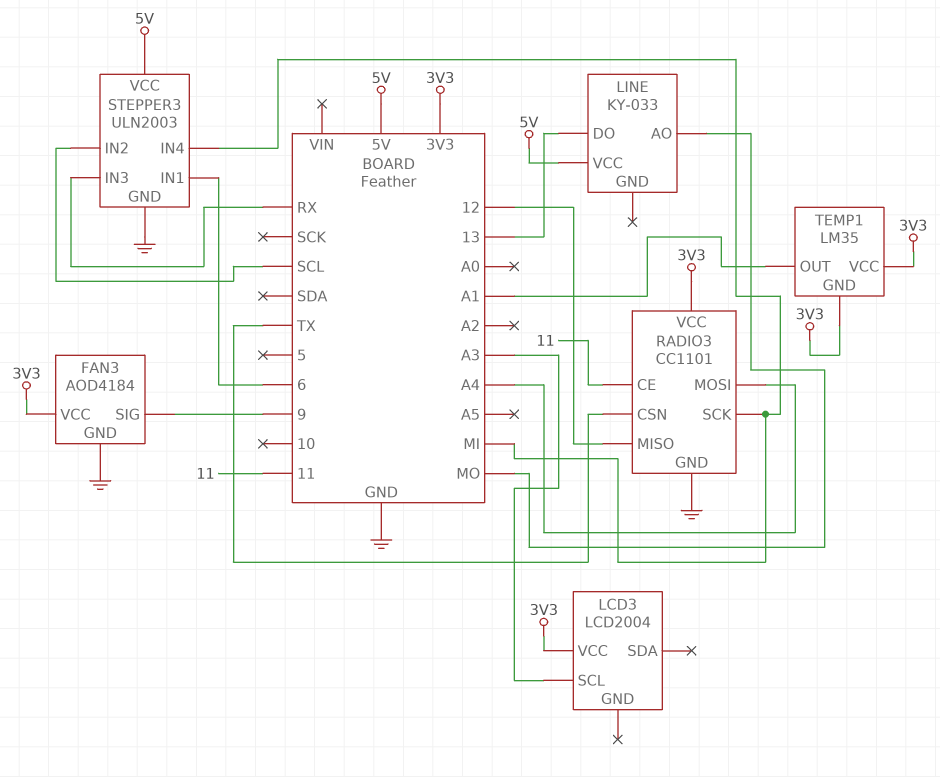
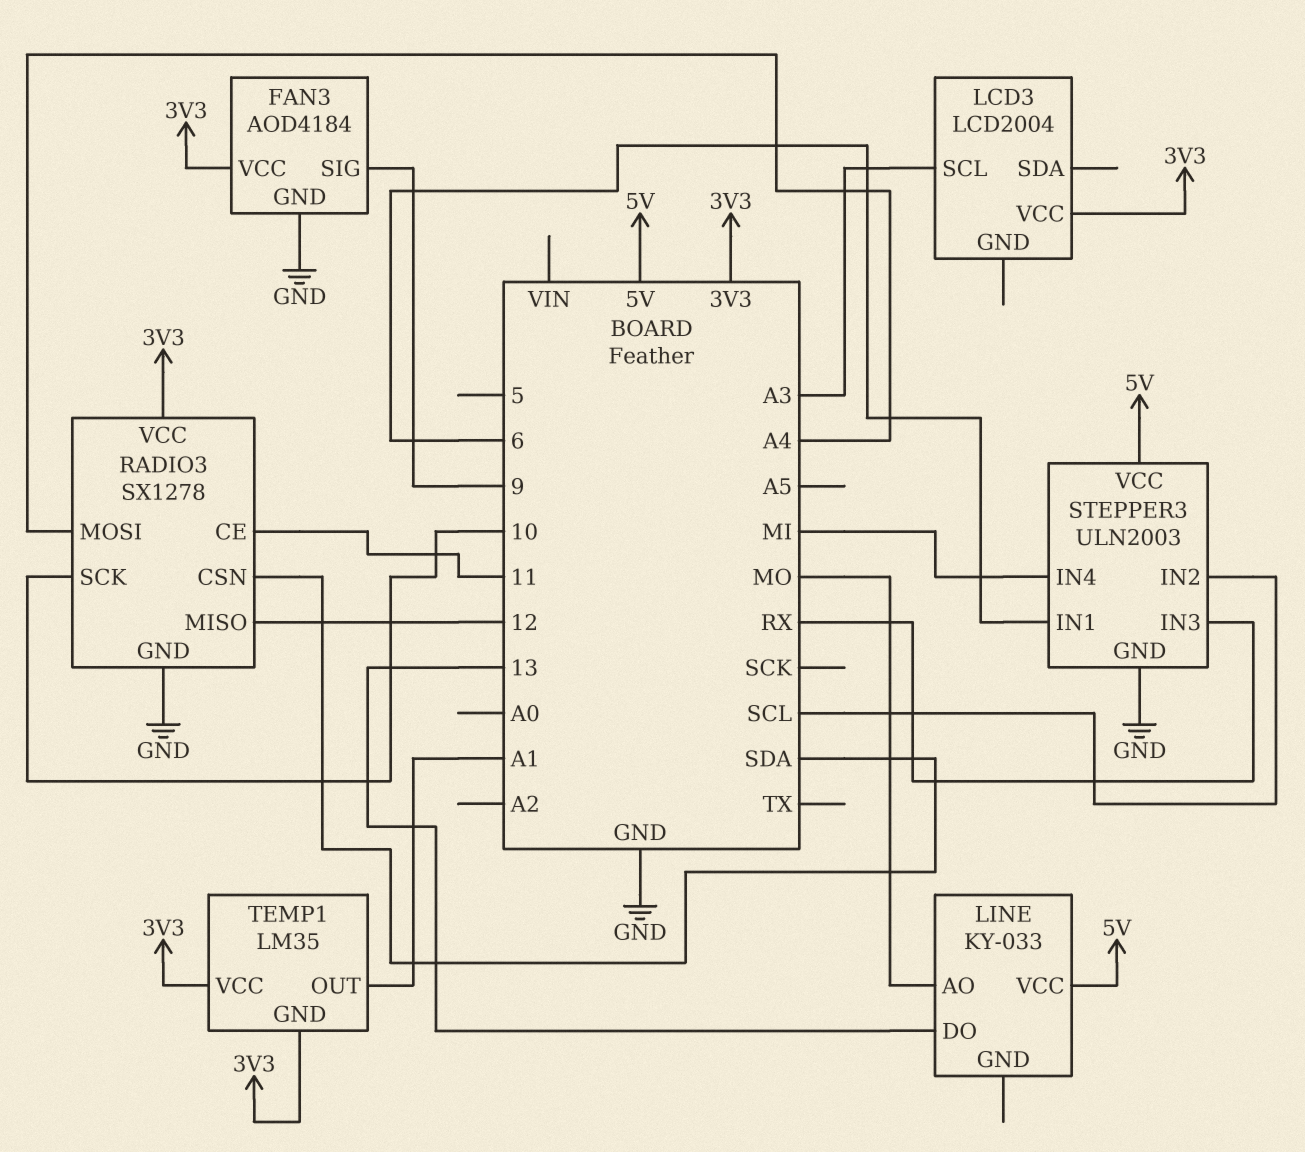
RADIO3: CC1101 -> SX1278
RADIO3 pin CSN: TX -> SDA
RADIO3 pin SCK: MI -> 10

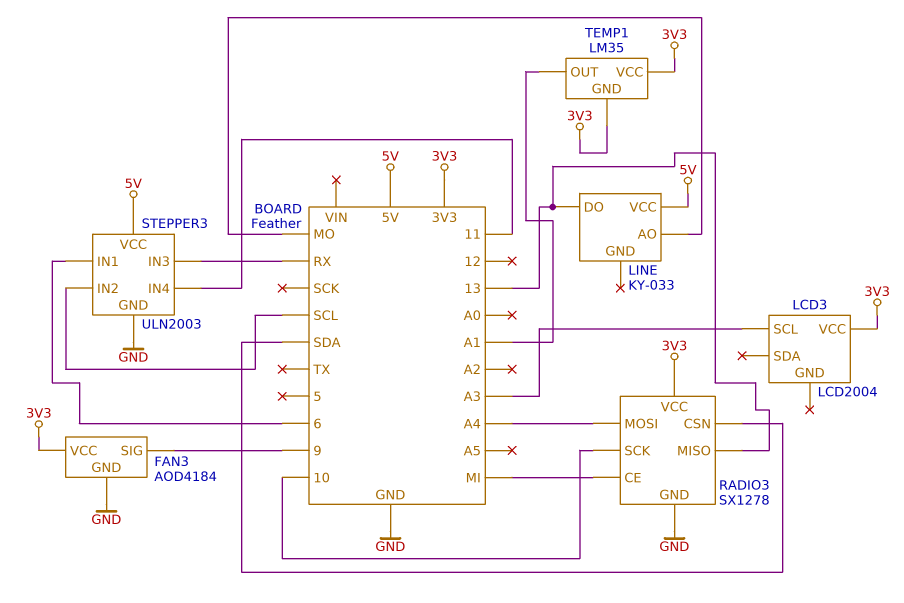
RADIO3 pin CE: 11 -> MI
RADIO3 pin MISO: 12 -> 13
STEPPER3 pin IN4: MI -> 11

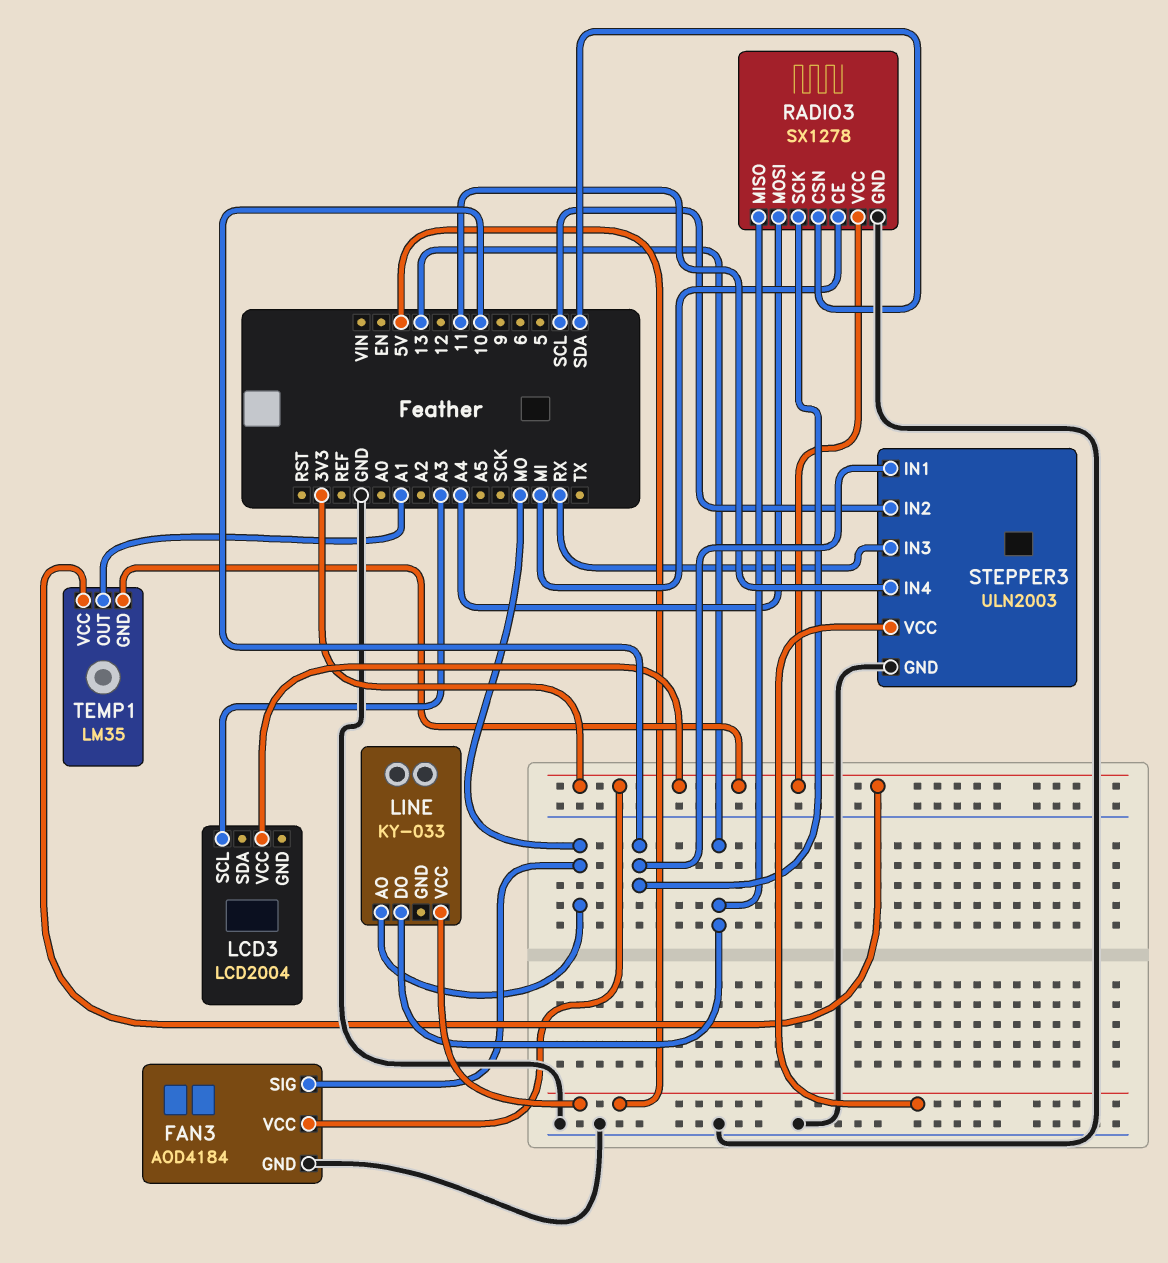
FAN3 pin SIG: 9 -> MO
STEPPER3 pin IN1: 6 -> 10

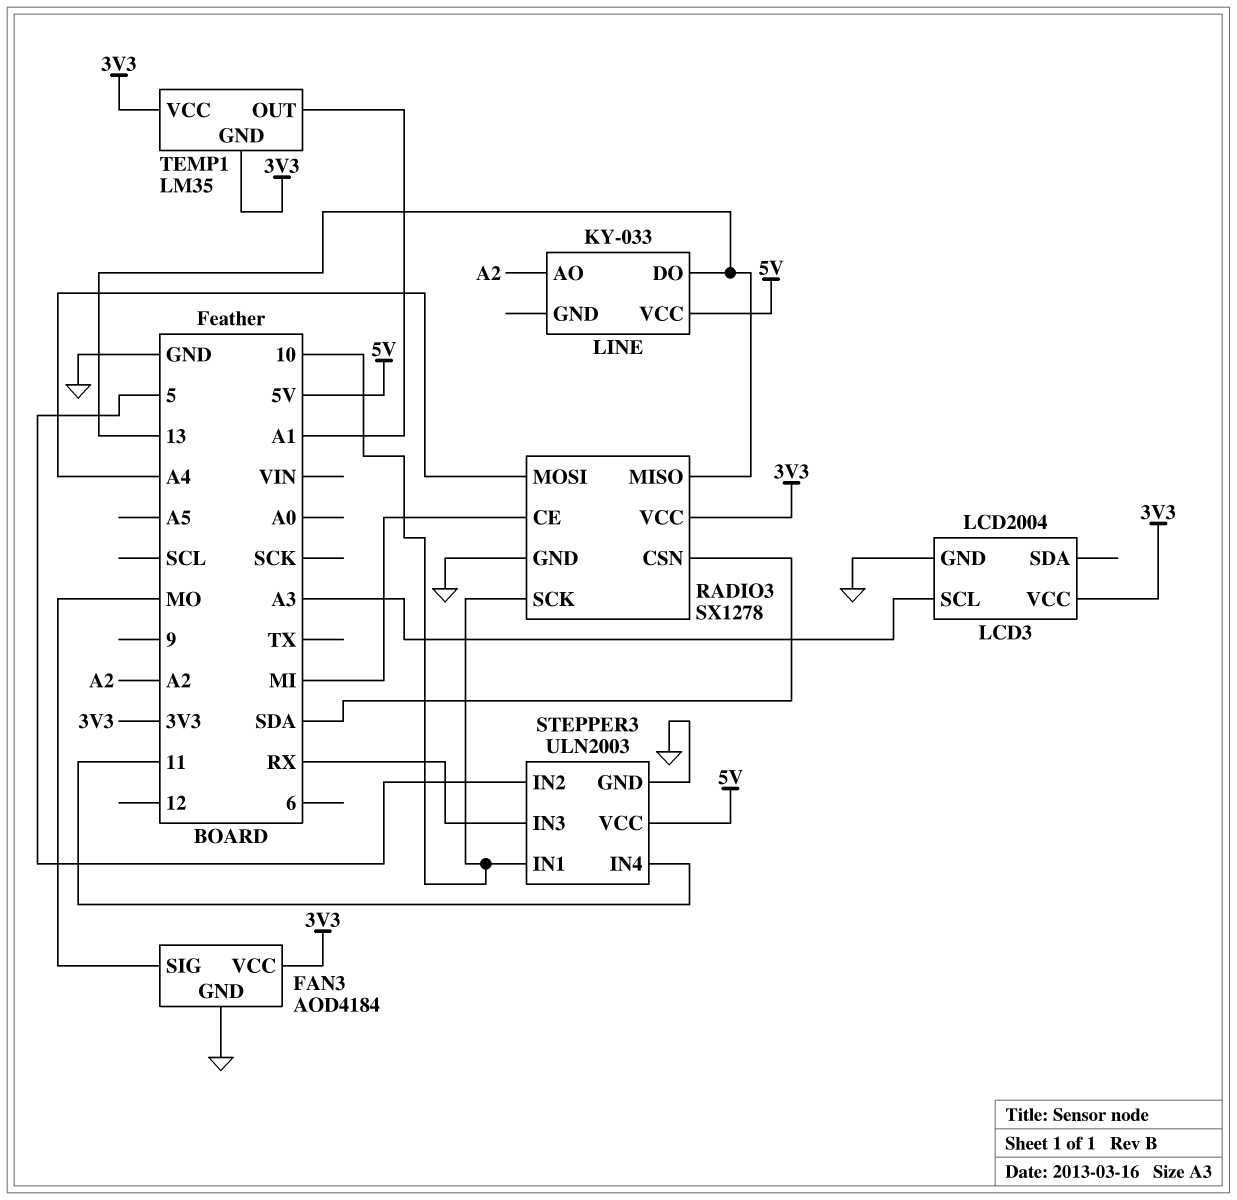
LCD3 pin GND: none -> GND
LINE pin AO: MO -> A2
STEPPER3 pin IN2: SCL -> 5

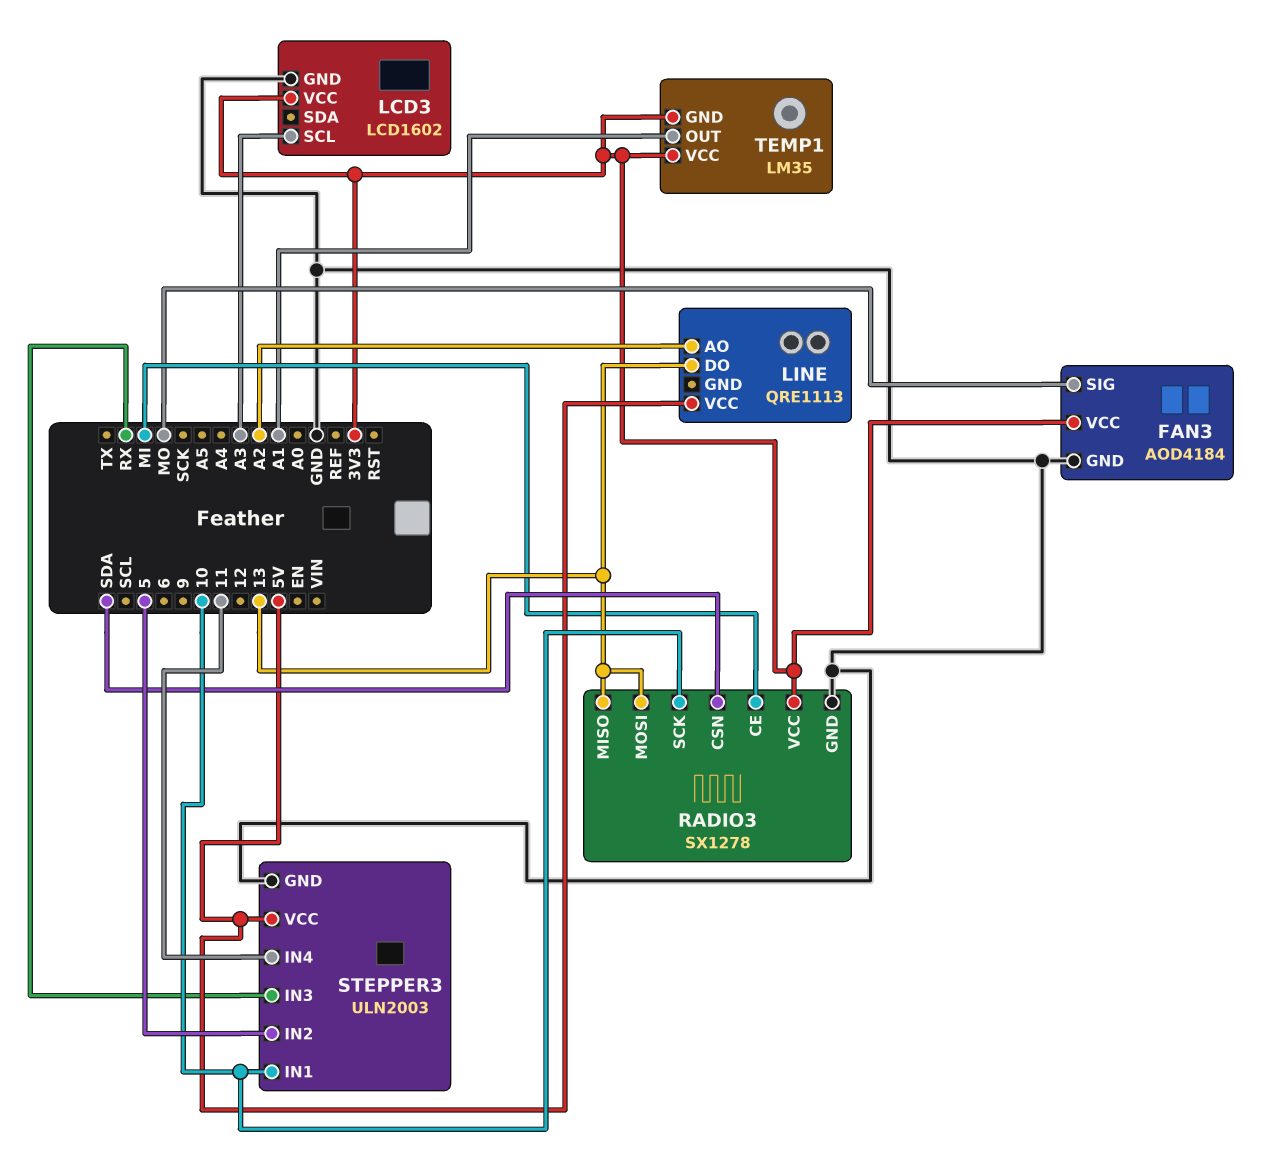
LCD3: LCD2004 -> LCD1602
LINE: KY-033 -> QRE1113
RADIO3 pin MOSI: A4 -> 13

